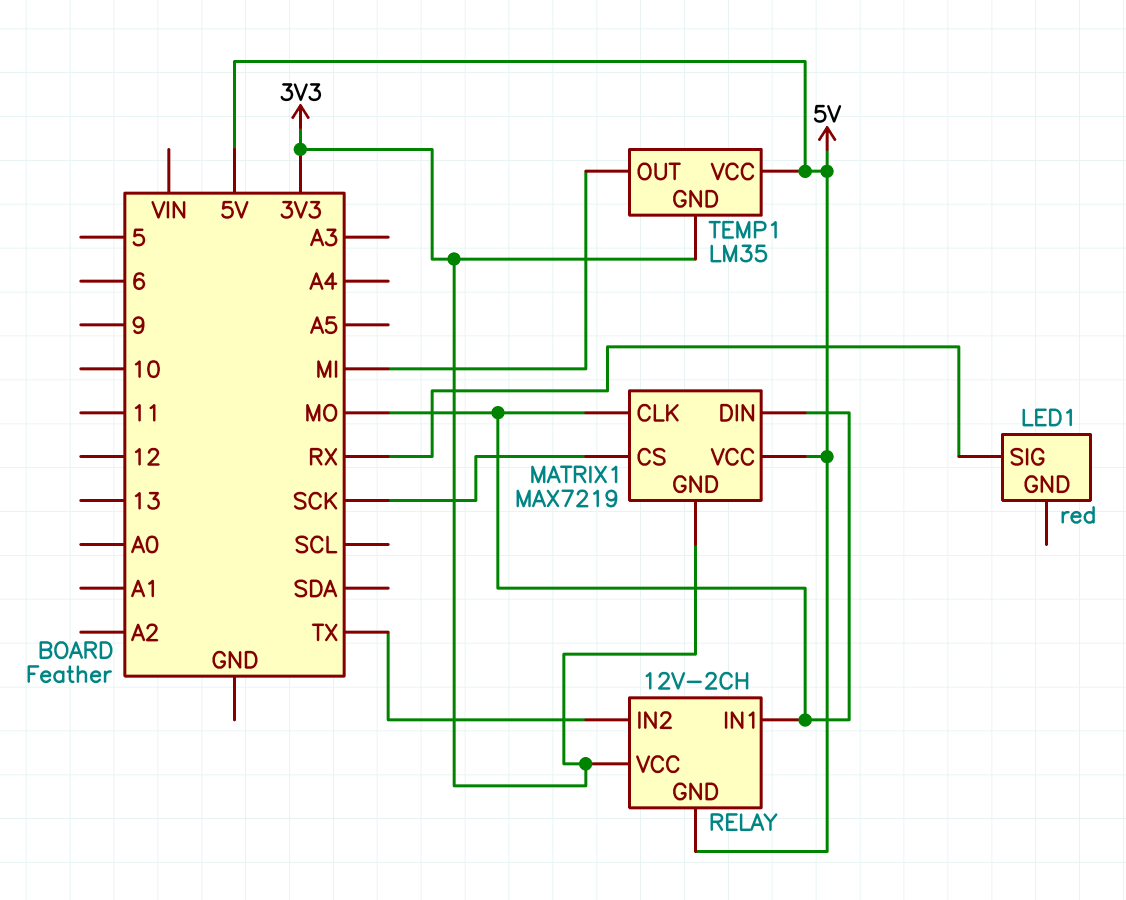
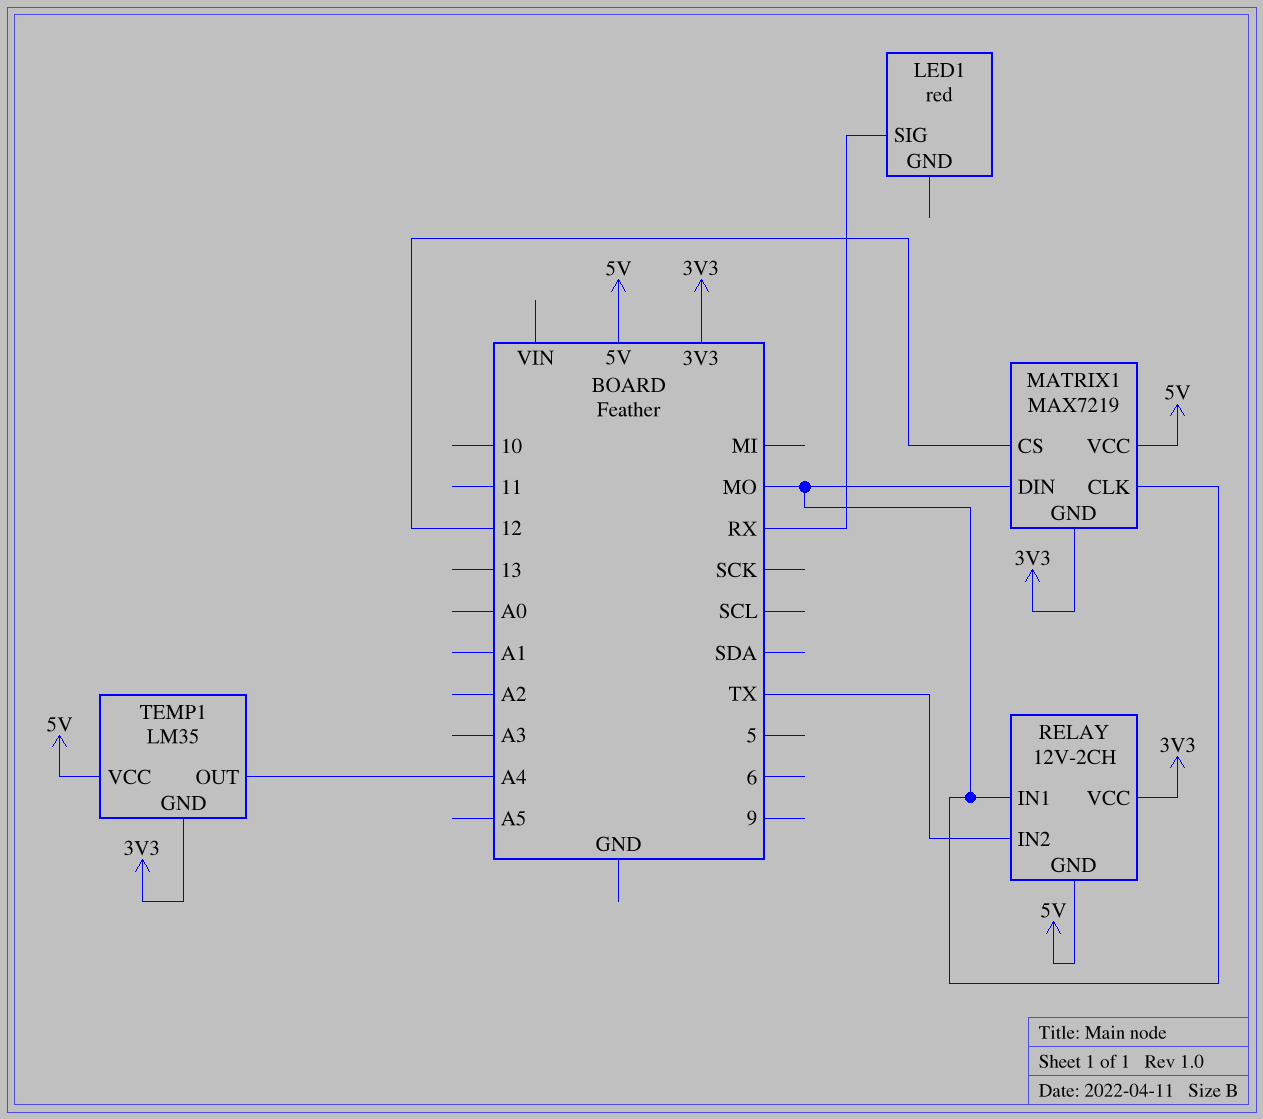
MATRIX1 pin CS: SCK -> 12
TEMP1 pin OUT: MI -> A4

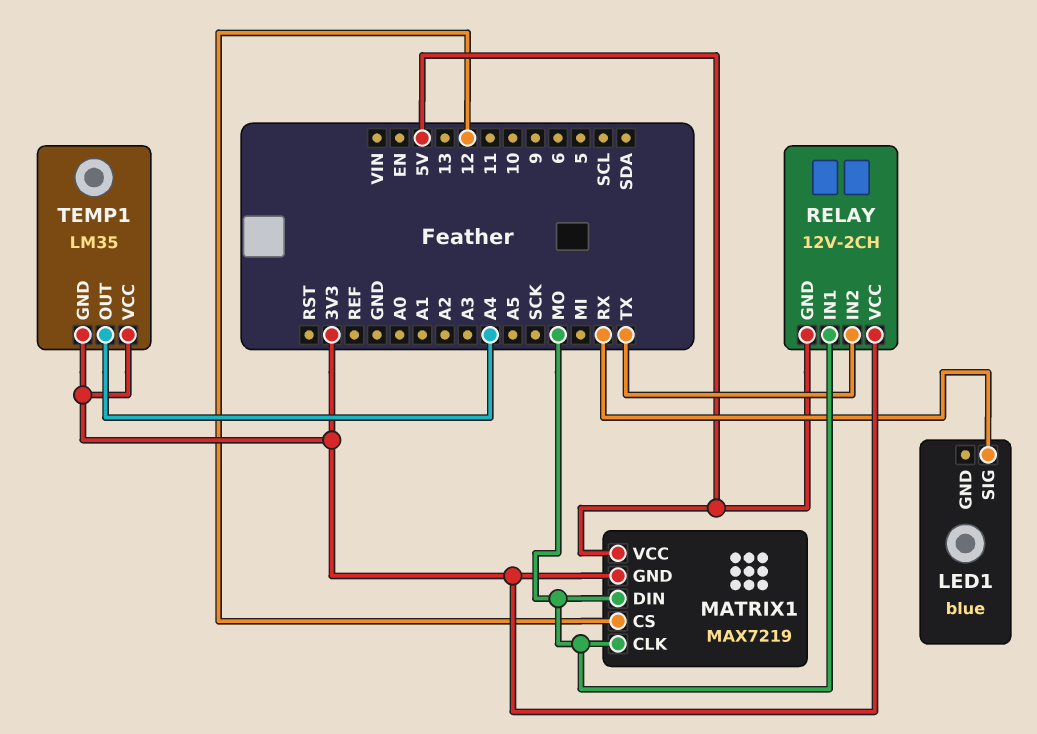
LED1: red -> blue
TEMP1 pin VCC: 5V -> 3V3

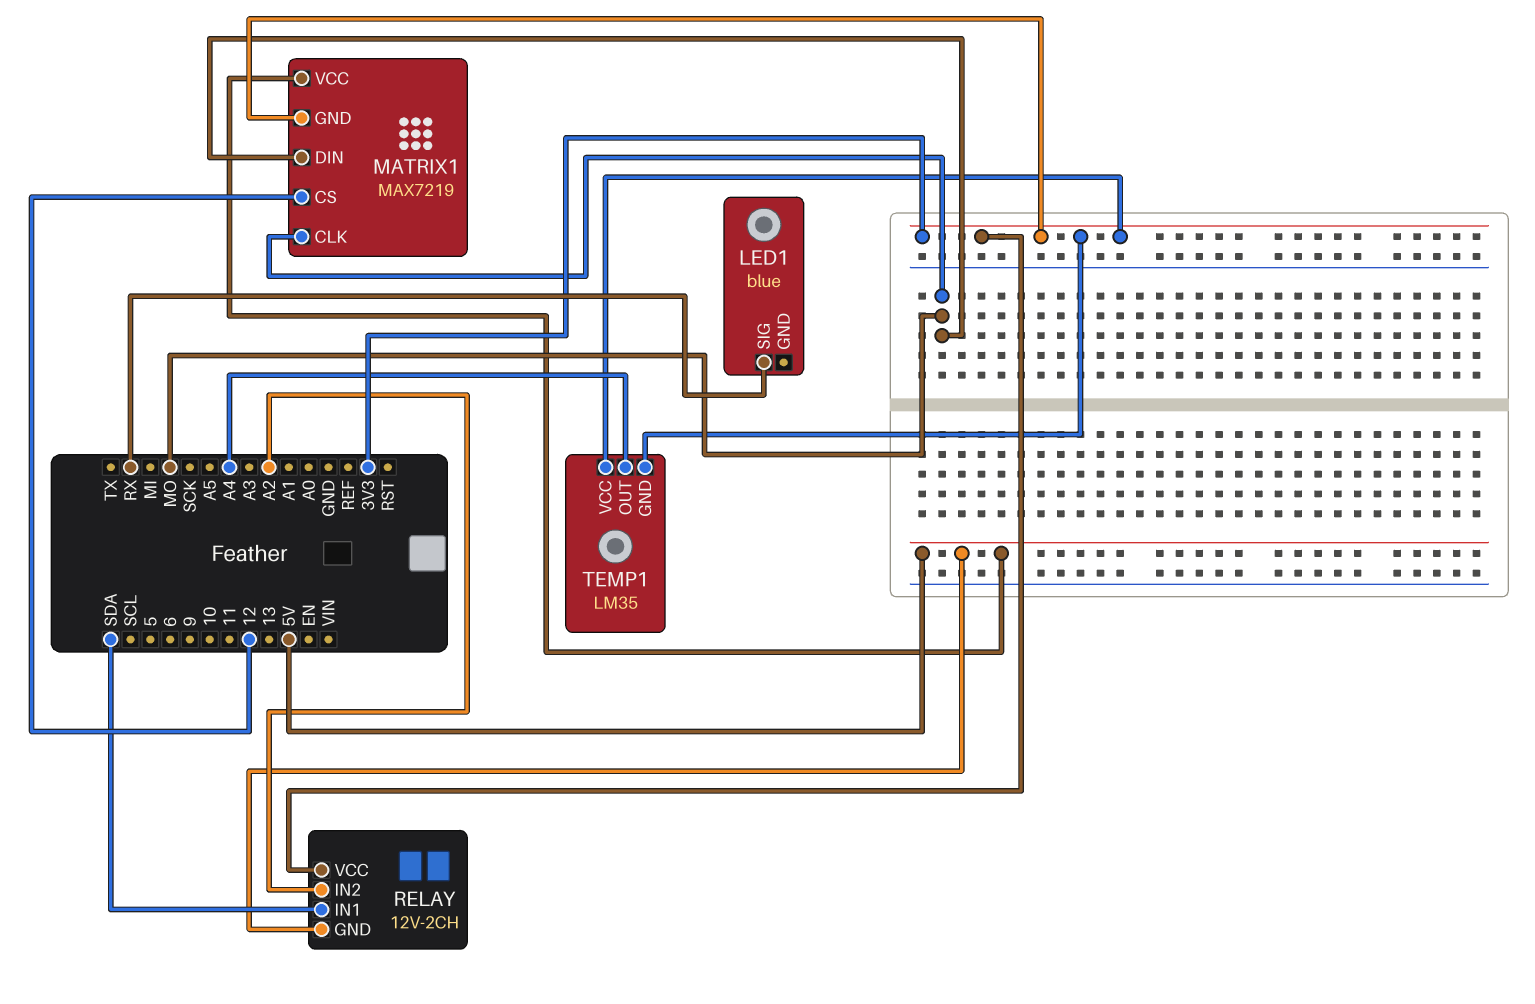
RELAY pin IN1: MO -> SDA
RELAY pin IN2: TX -> A2

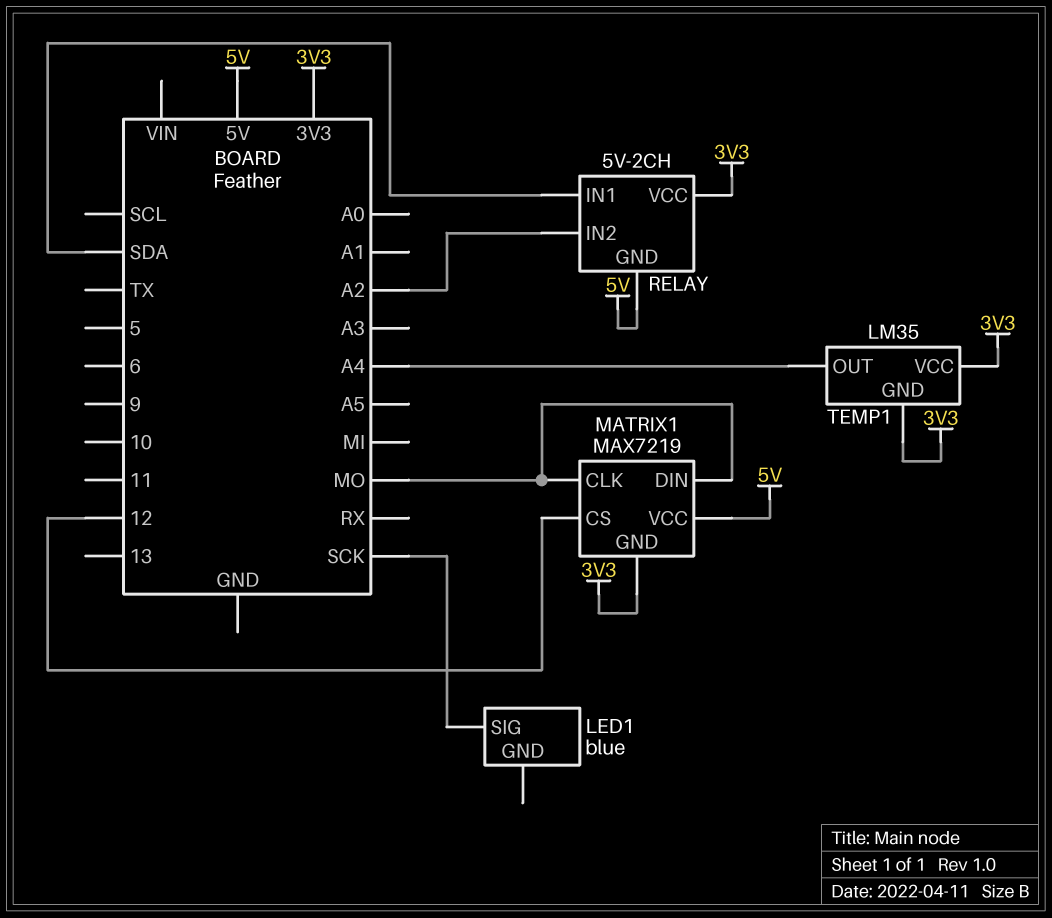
LED1 pin SIG: RX -> SCK
RELAY: 12V-2CH -> 5V-2CH

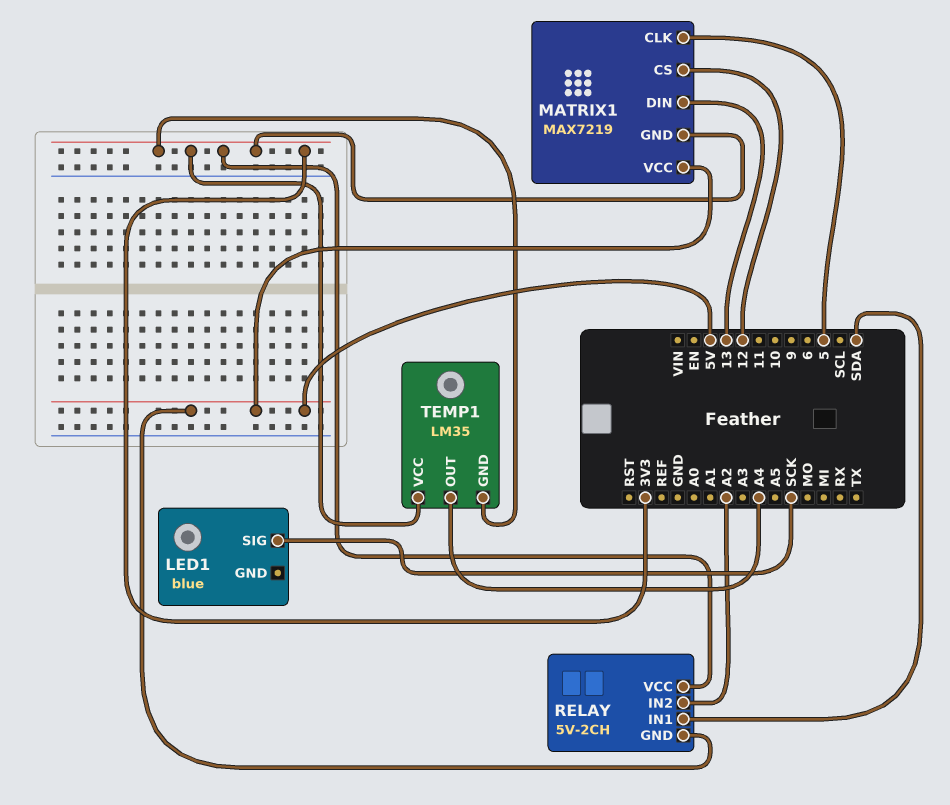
MATRIX1 pin CLK: MO -> 5
MATRIX1 pin DIN: MO -> 13

